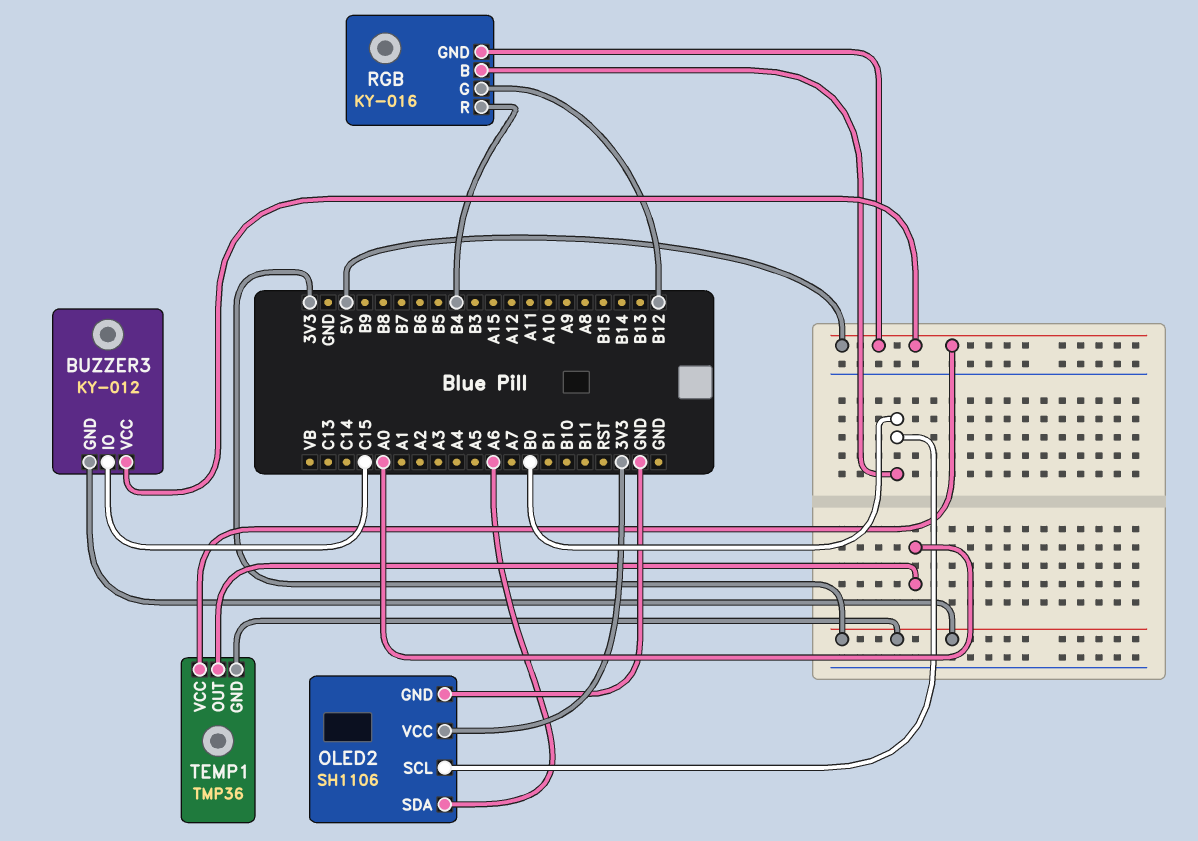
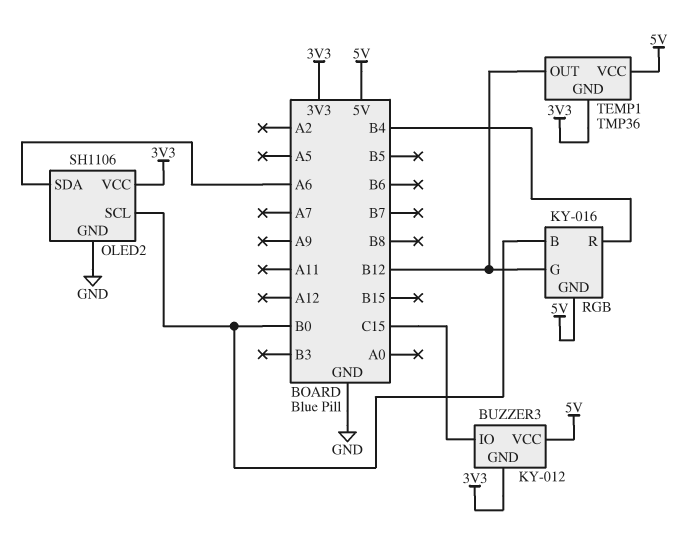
TEMP1 pin OUT: A0 -> B12

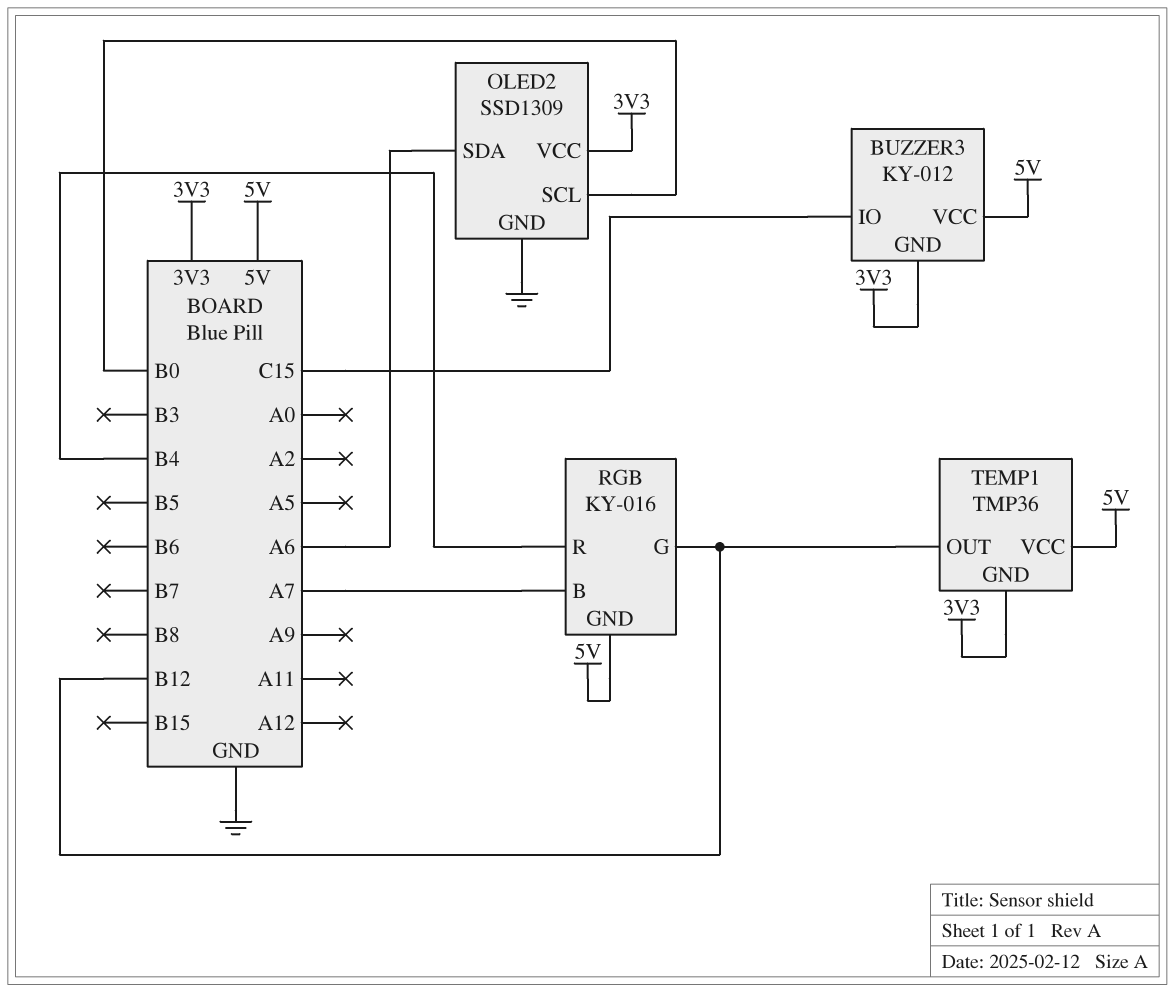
OLED2: SH1106 -> SSD1309
RGB pin B: B0 -> A7

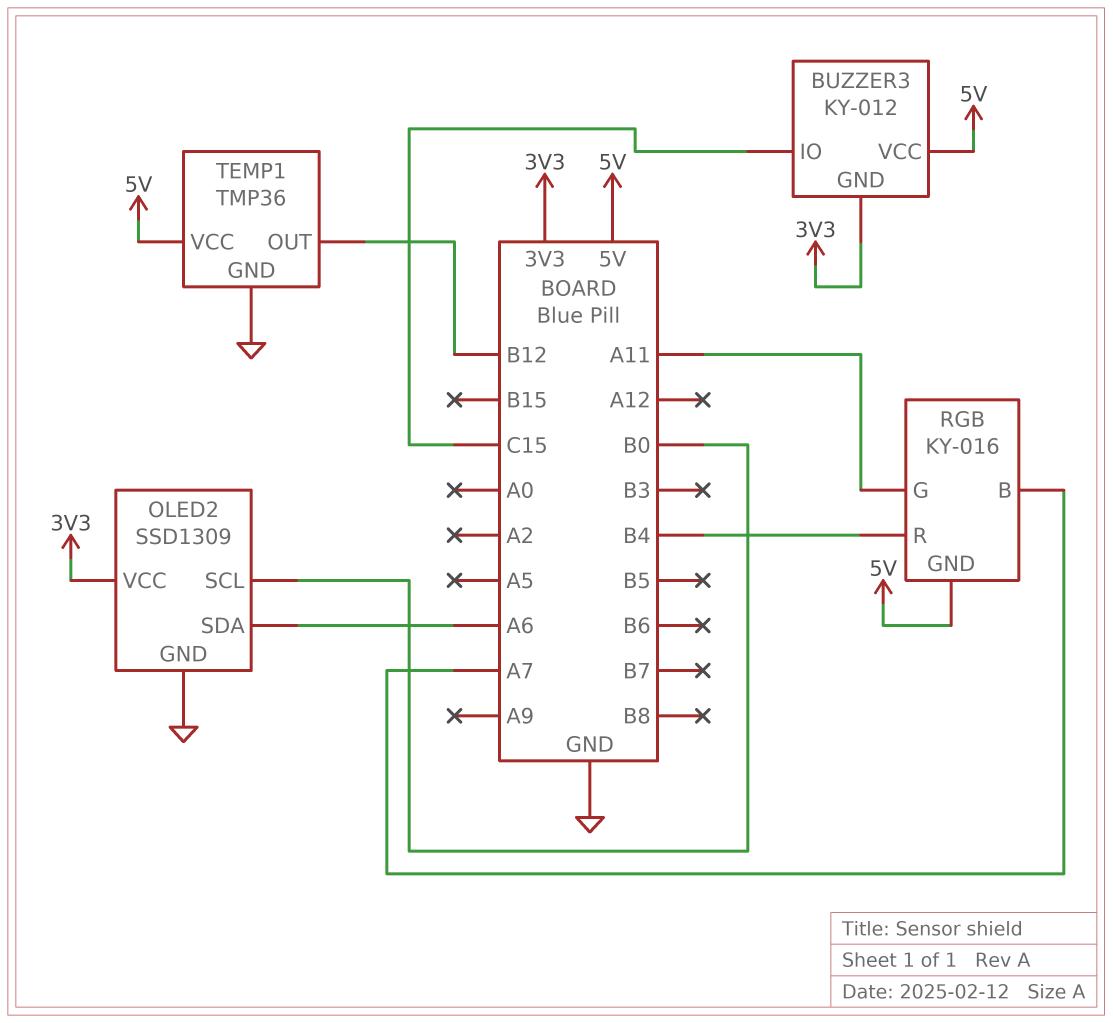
RGB pin G: B12 -> A11
TEMP1 pin GND: 3V3 -> GND

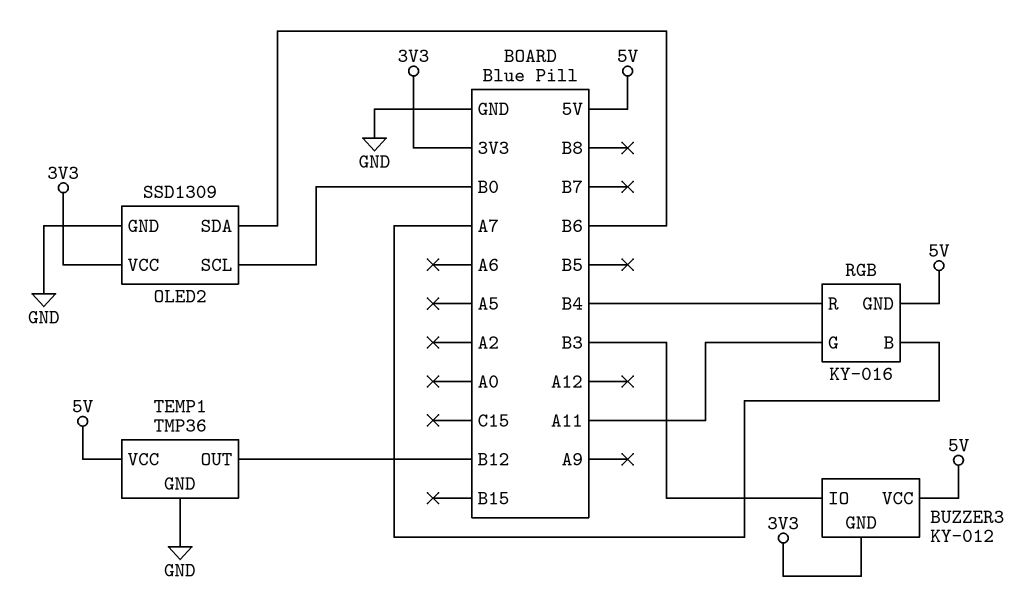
BUZZER3 pin IO: C15 -> B3
OLED2 pin SDA: A6 -> B6

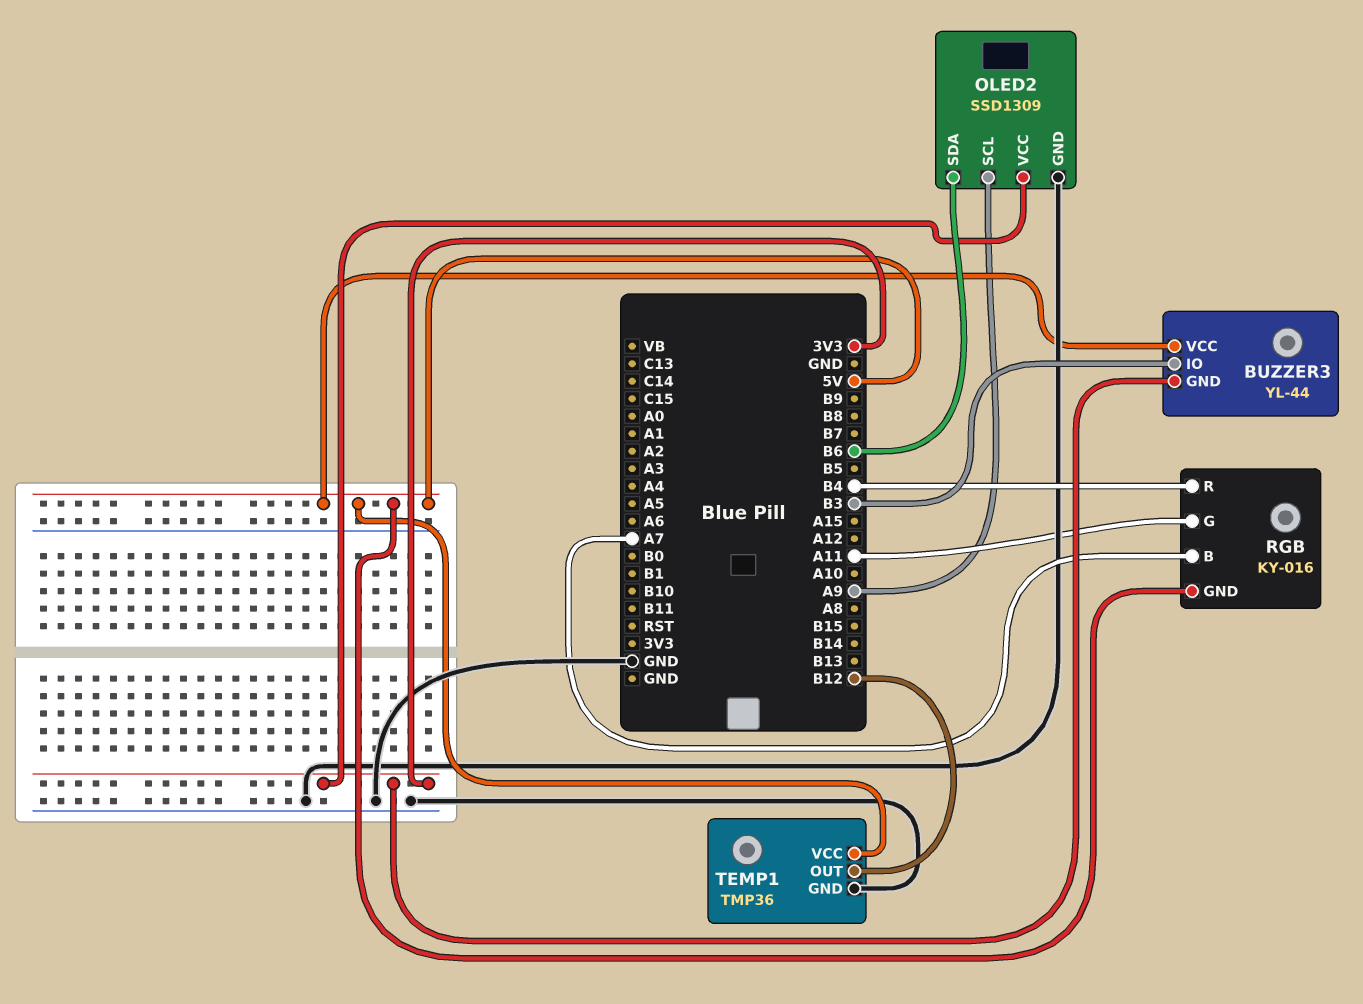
BUZZER3: KY-012 -> YL-44
OLED2 pin SCL: B0 -> A9

